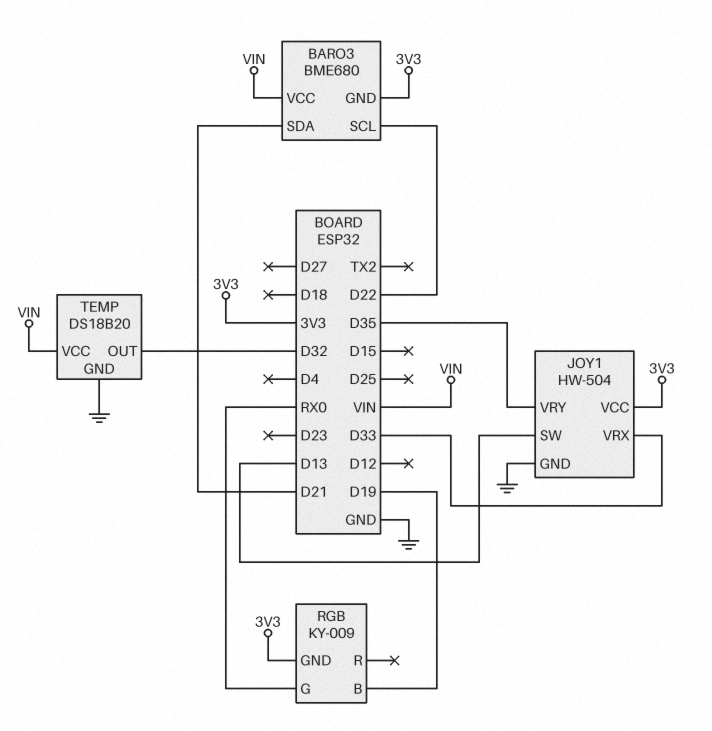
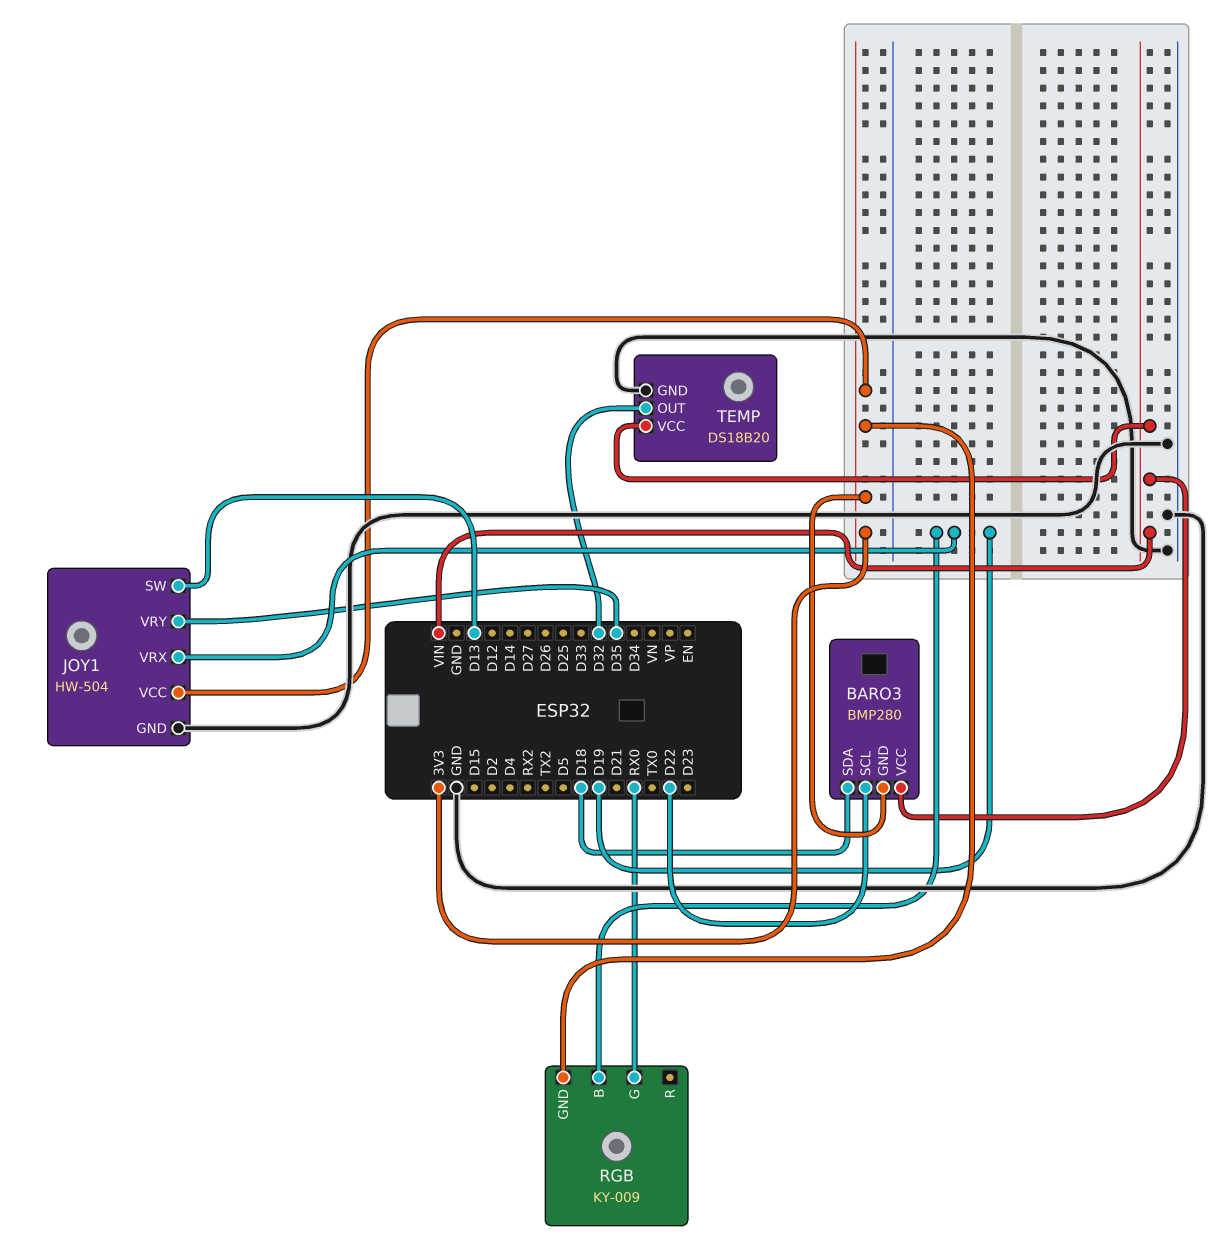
BARO3: BME680 -> BMP280
BARO3 pin SDA: D21 -> D18
JOY1 pin VRX: D33 -> D19

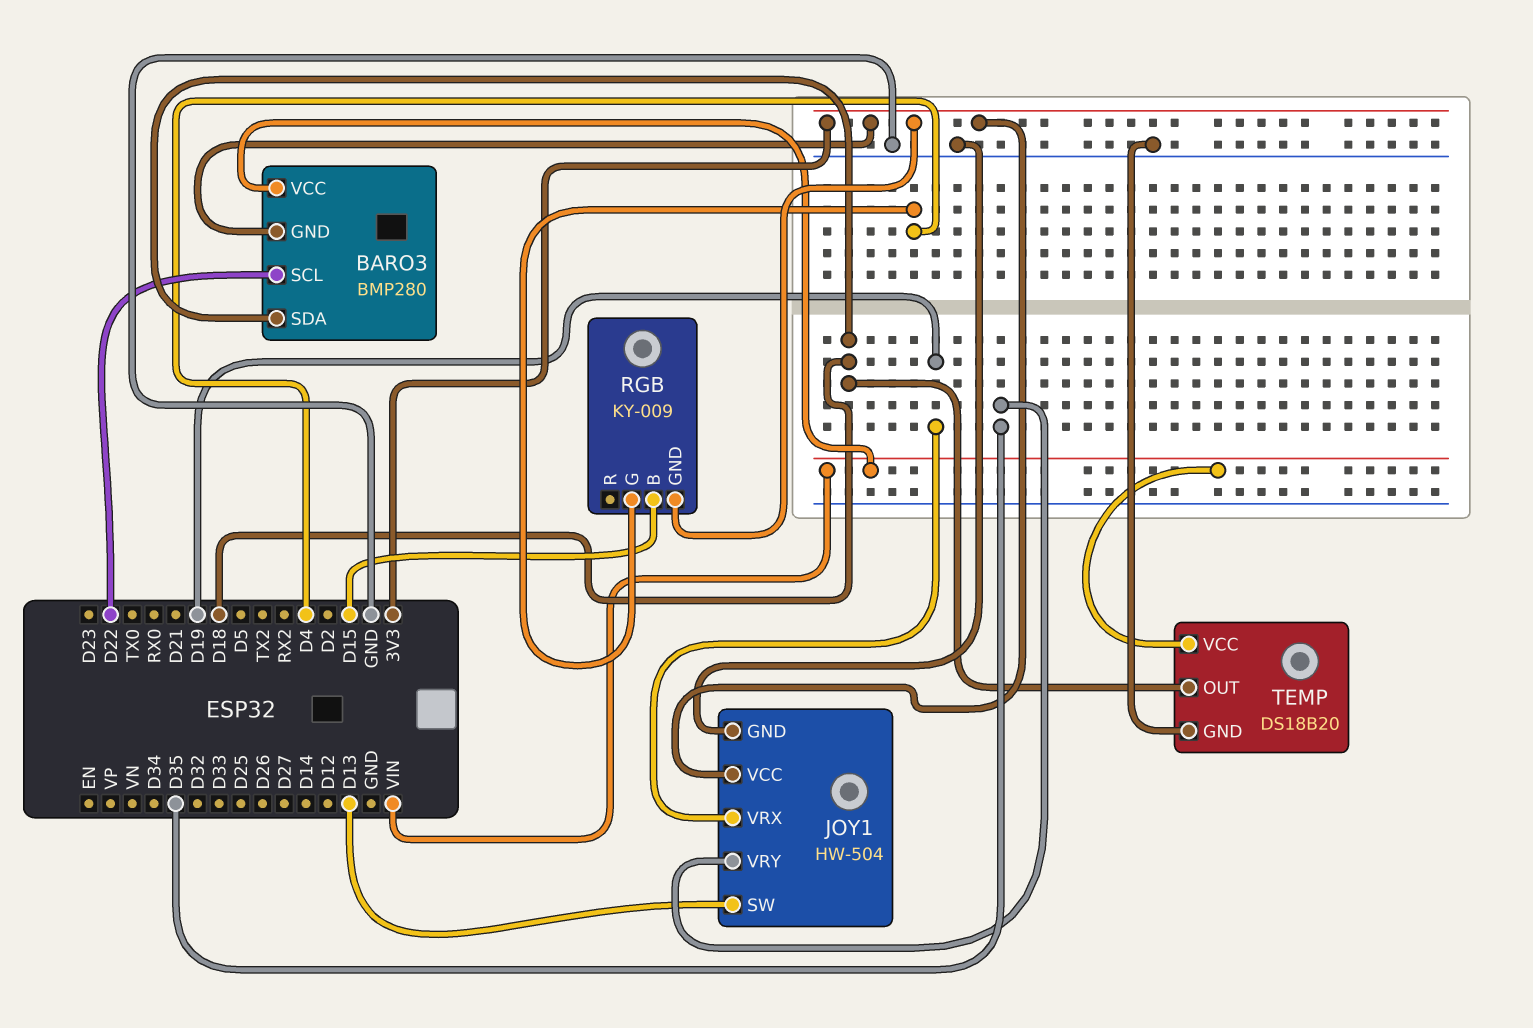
RGB pin B: D19 -> D15
RGB pin G: RX0 -> D4
TEMP pin OUT: D32 -> D18

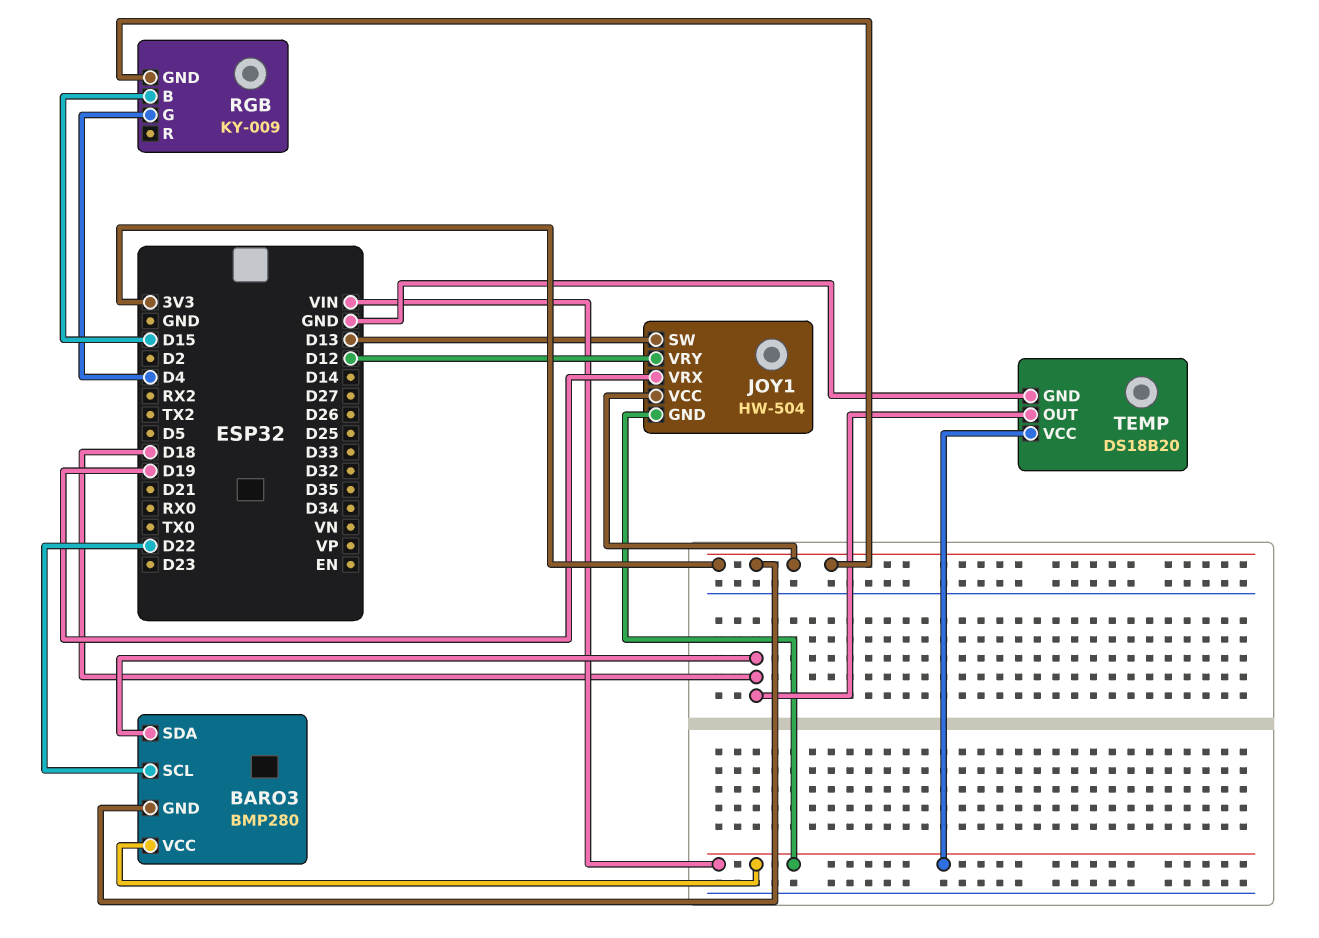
JOY1 pin GND: GND -> VIN
JOY1 pin VRY: D35 -> D12

